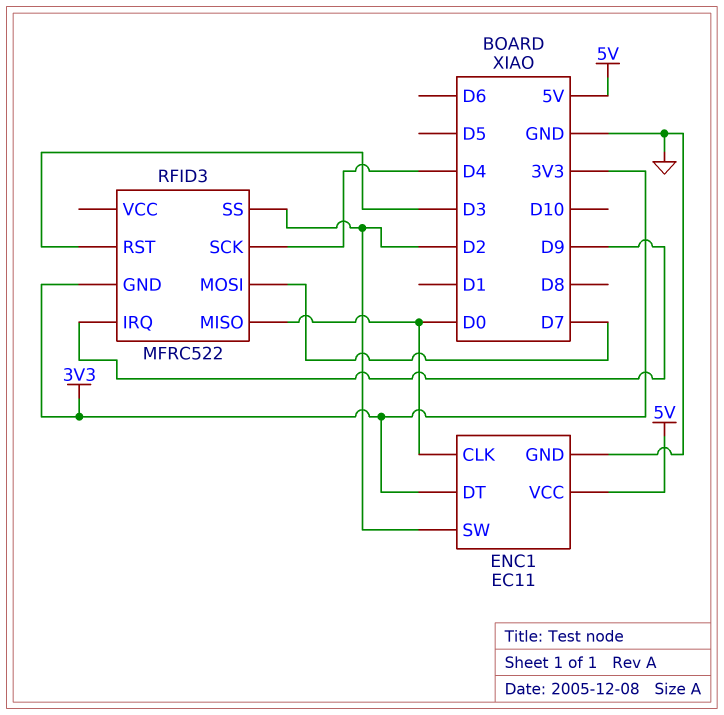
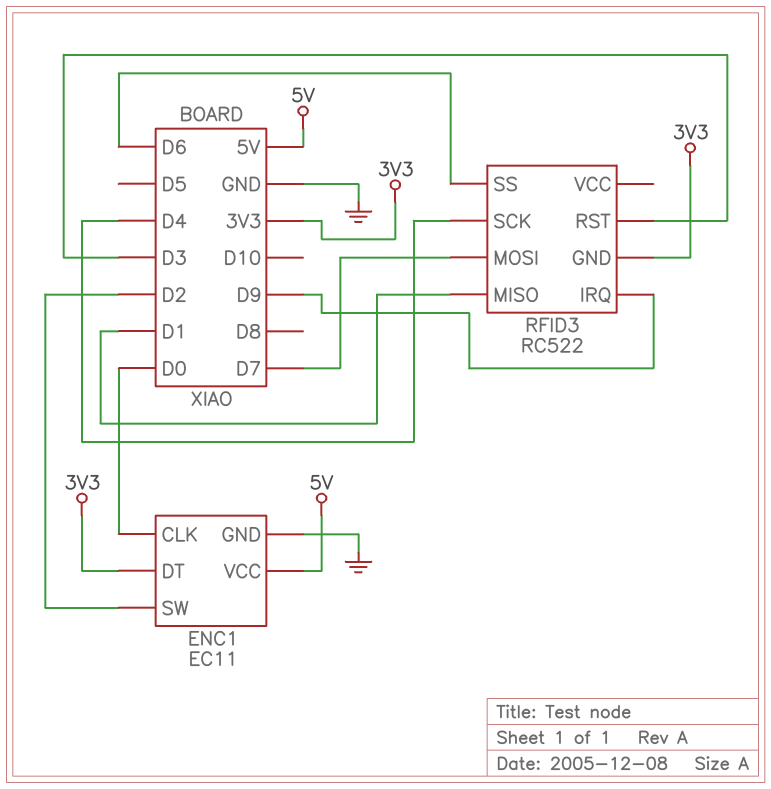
RFID3: MFRC522 -> RC522
RFID3 pin MISO: D0 -> D1
RFID3 pin SS: D2 -> D6

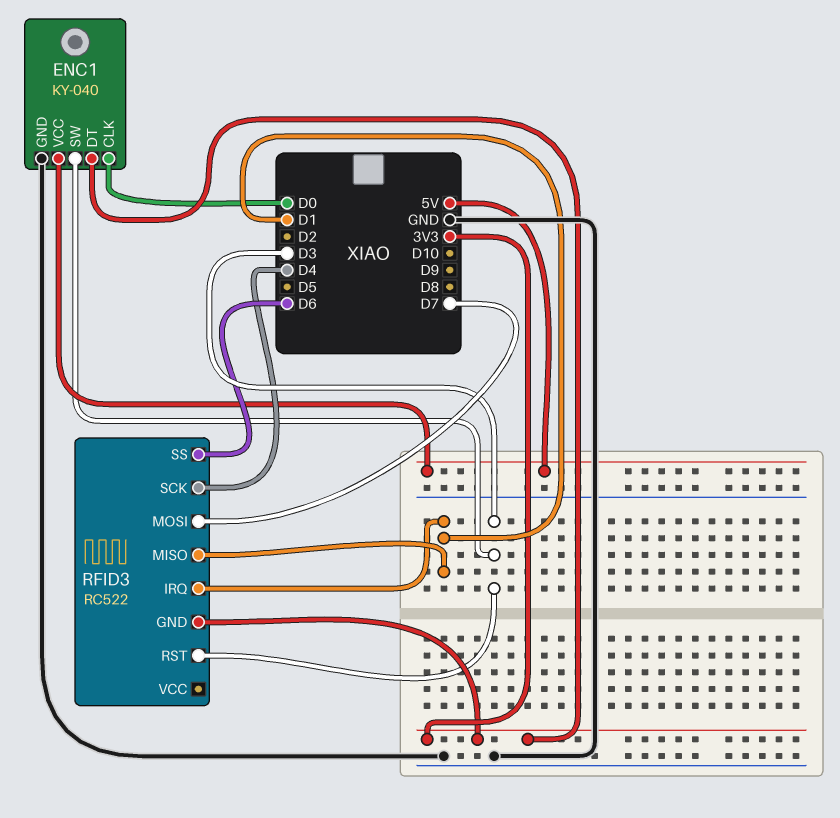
ENC1: EC11 -> KY-040
ENC1 pin SW: D2 -> D3
RFID3 pin IRQ: D9 -> D1

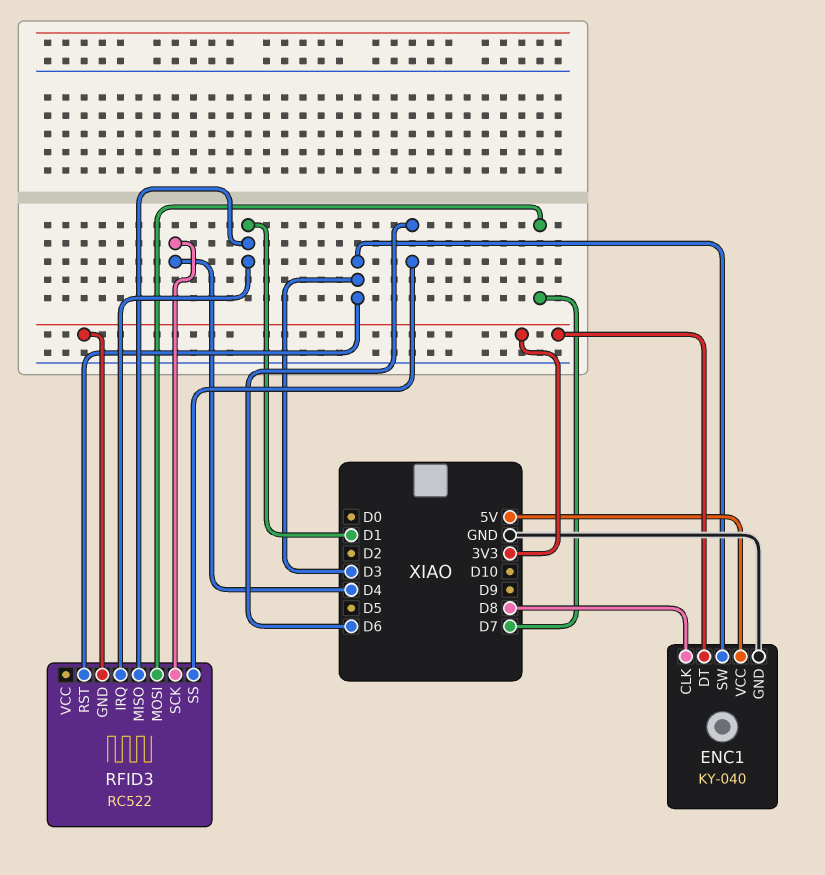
ENC1 pin CLK: D0 -> D8

